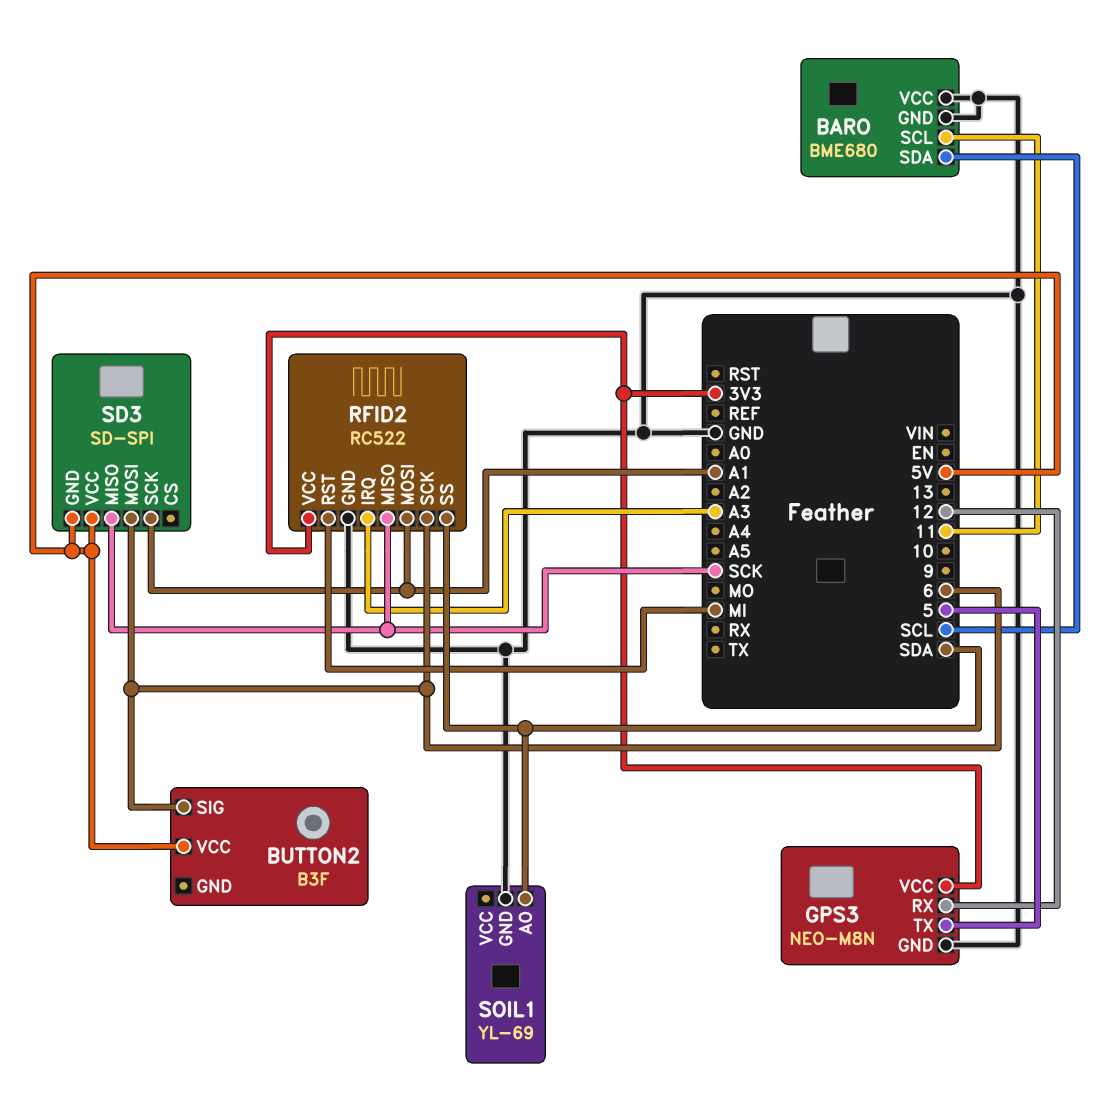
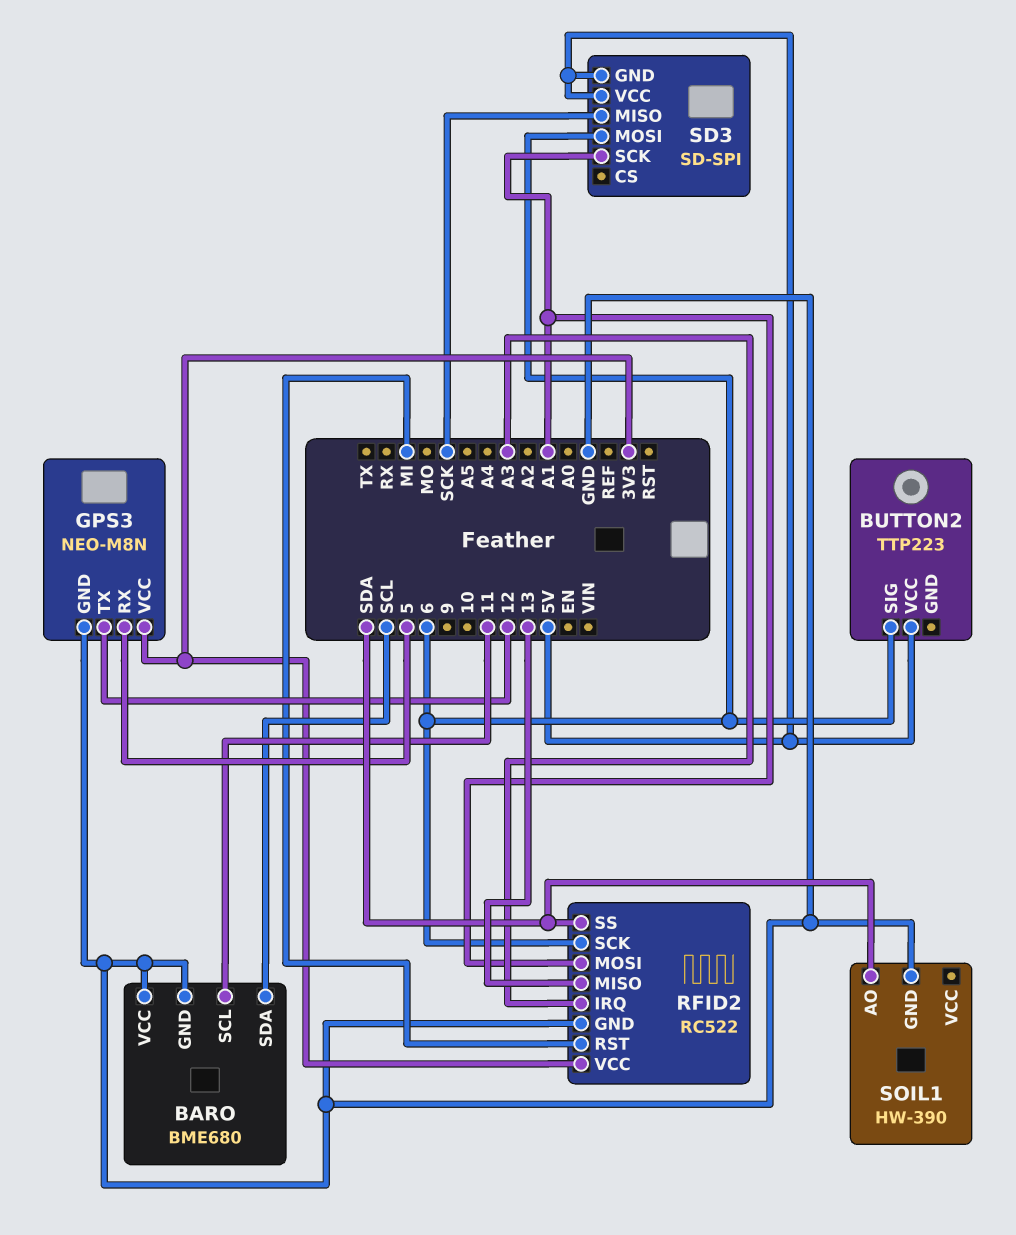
BUTTON2: B3F -> TTP223
GPS3 pin RX: 12 -> 5
GPS3 pin TX: 5 -> 12
RFID2 pin MISO: SCK -> 13
SOIL1: YL-69 -> HW-390

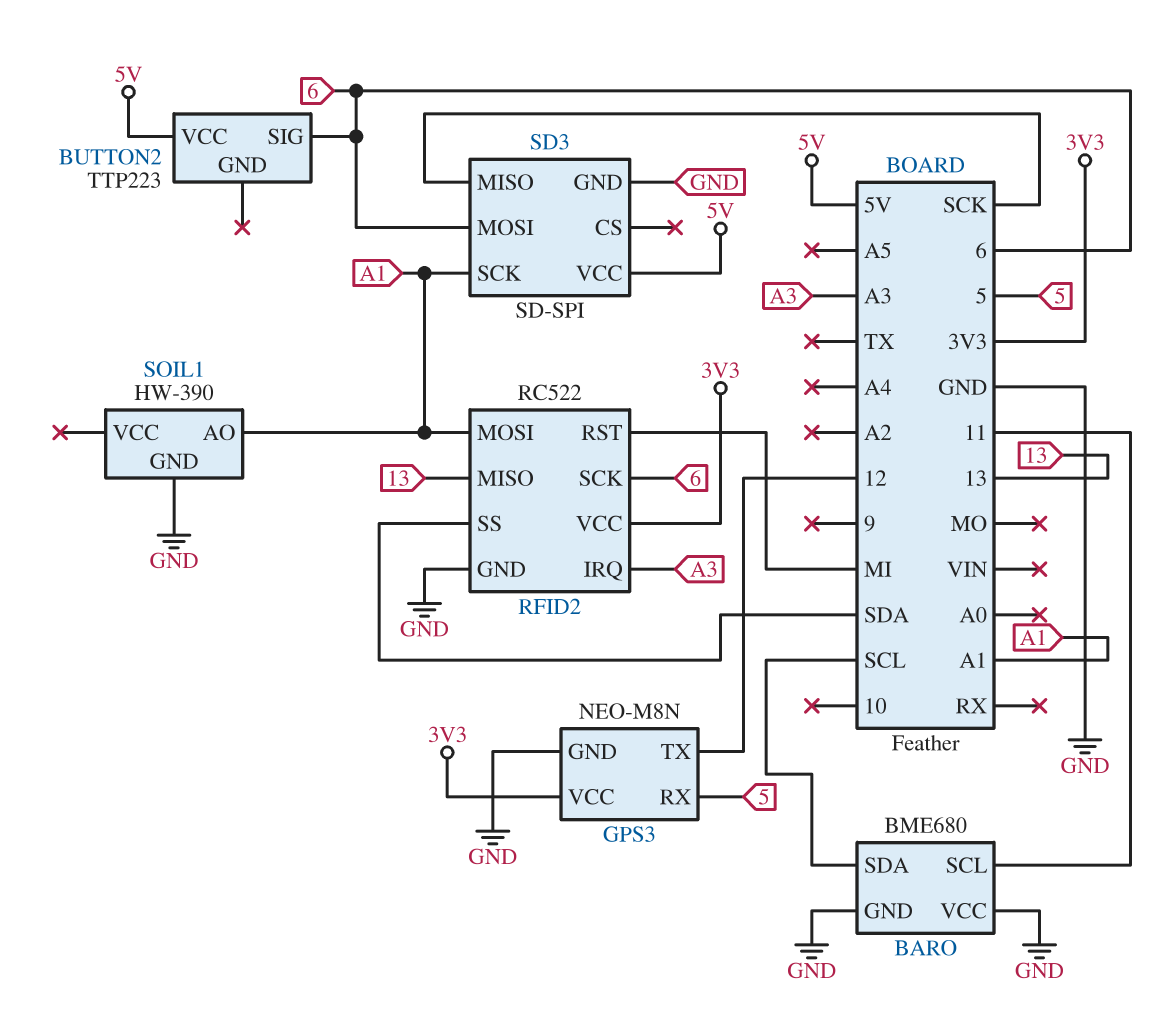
SD3 pin GND: 5V -> GND
SOIL1 pin AO: SDA -> A1

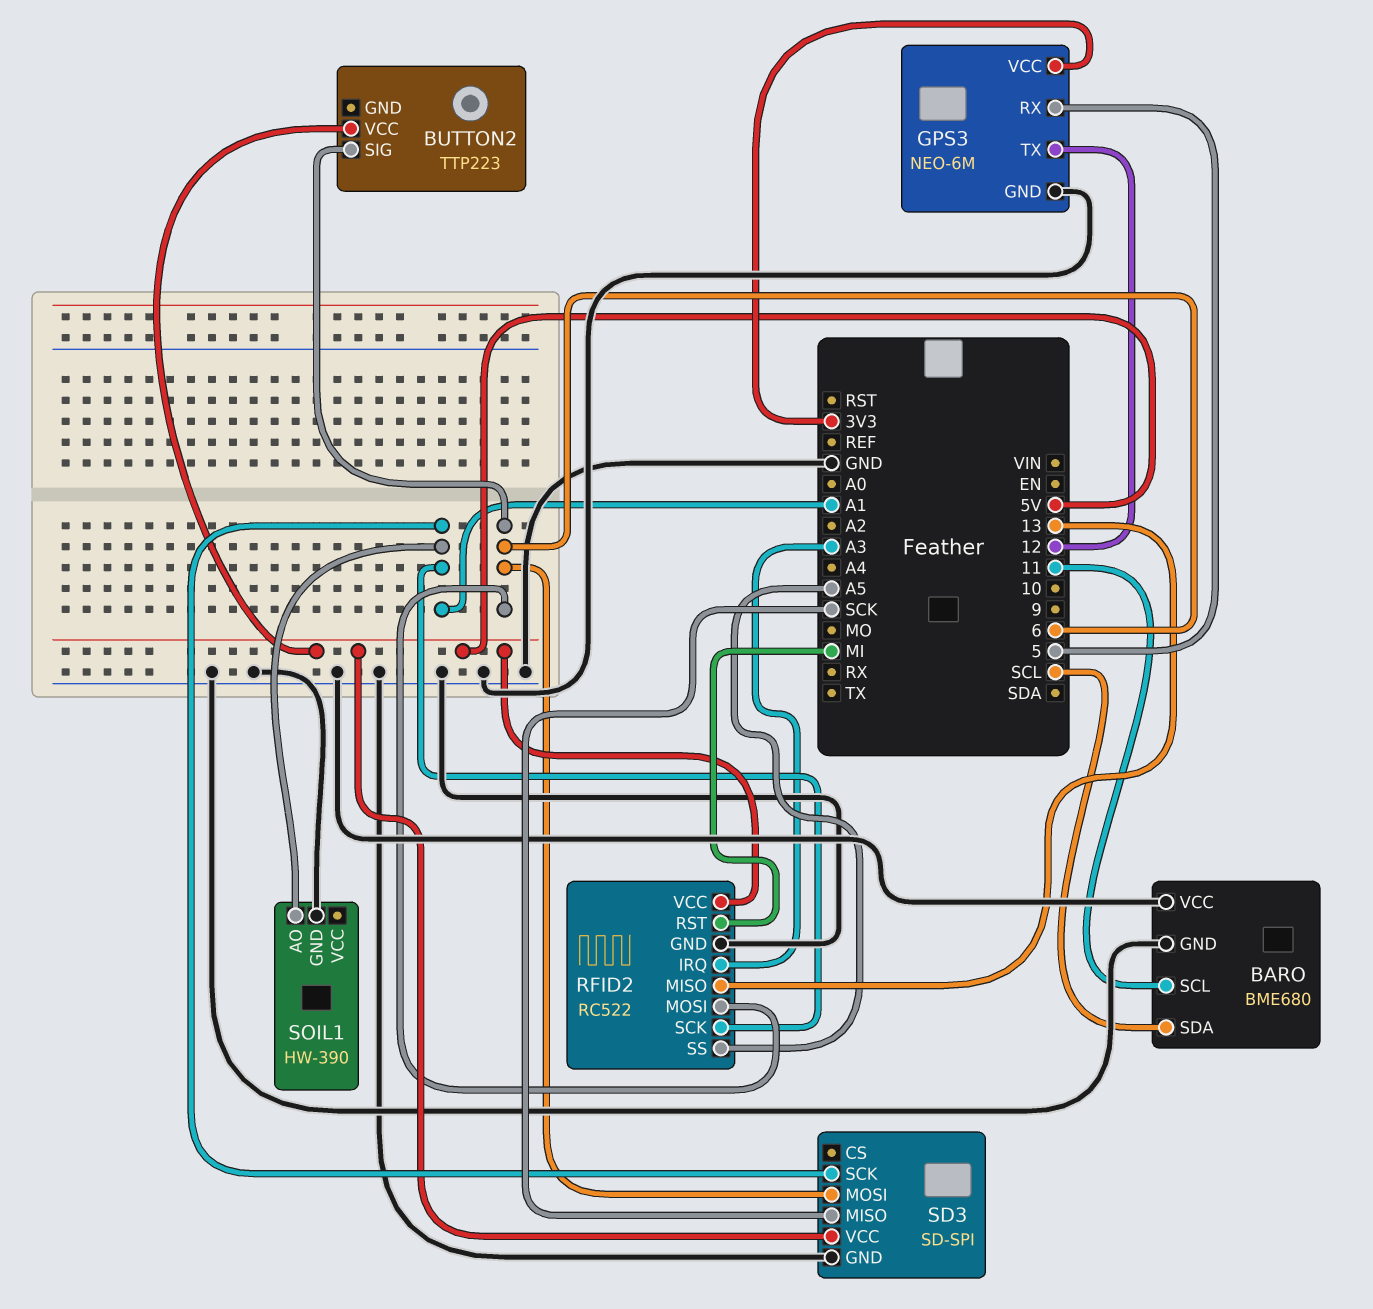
GPS3: NEO-M8N -> NEO-6M
RFID2 pin MOSI: A1 -> 6
RFID2 pin SCK: 6 -> A1
RFID2 pin SS: SDA -> A5
RFID2 pin VCC: 3V3 -> 5V

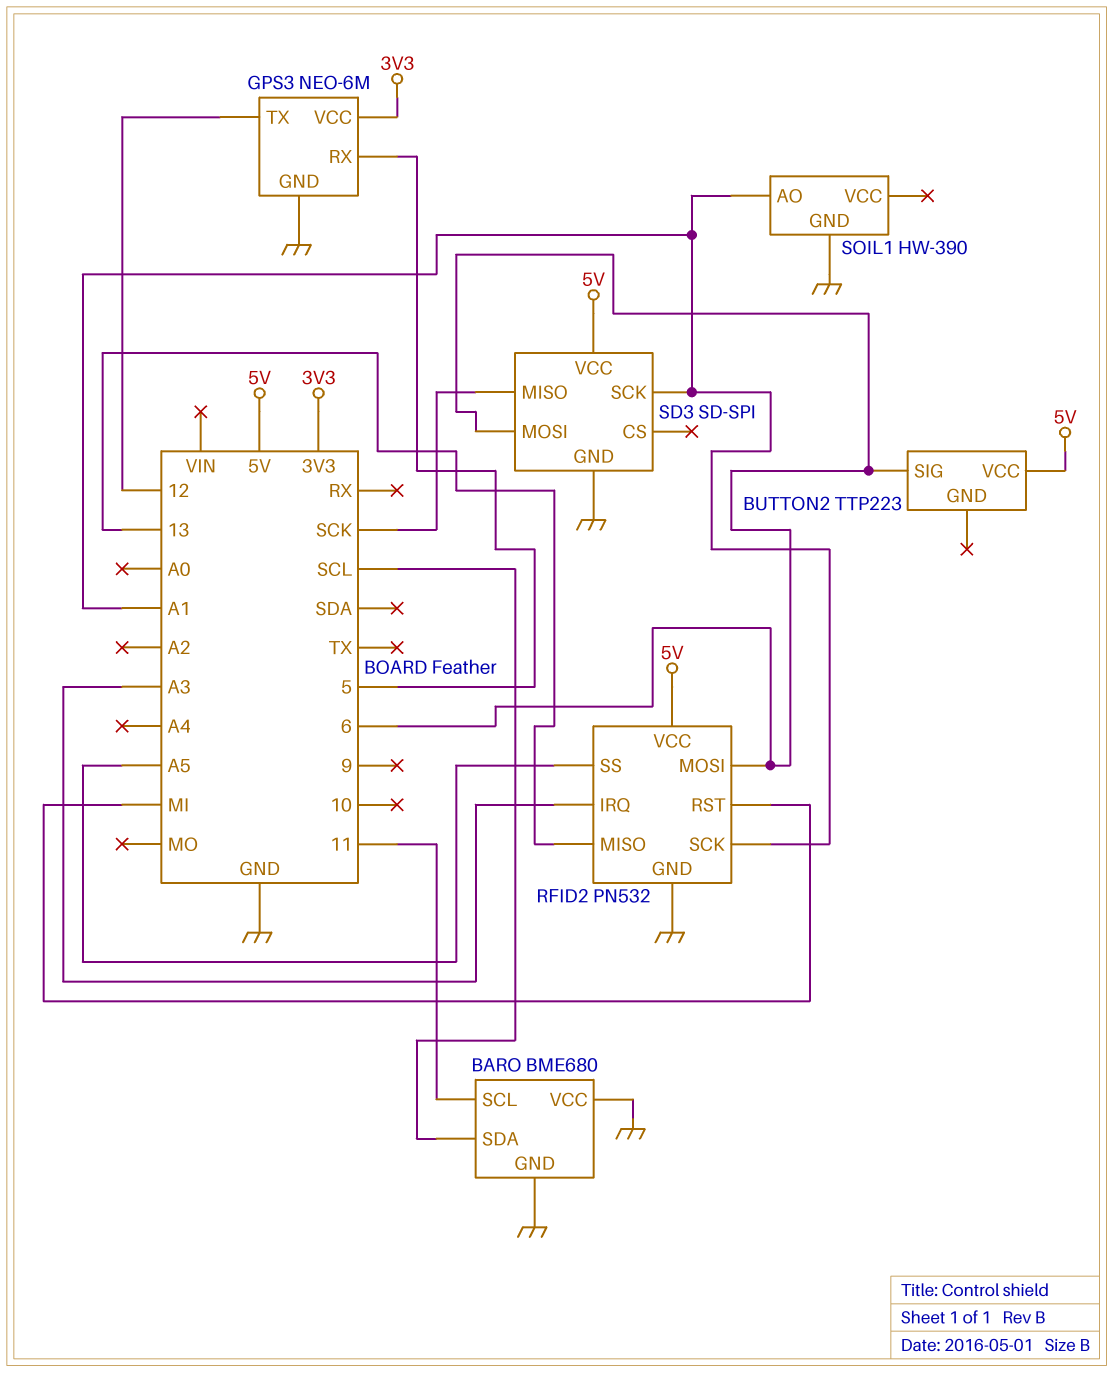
RFID2: RC522 -> PN532

